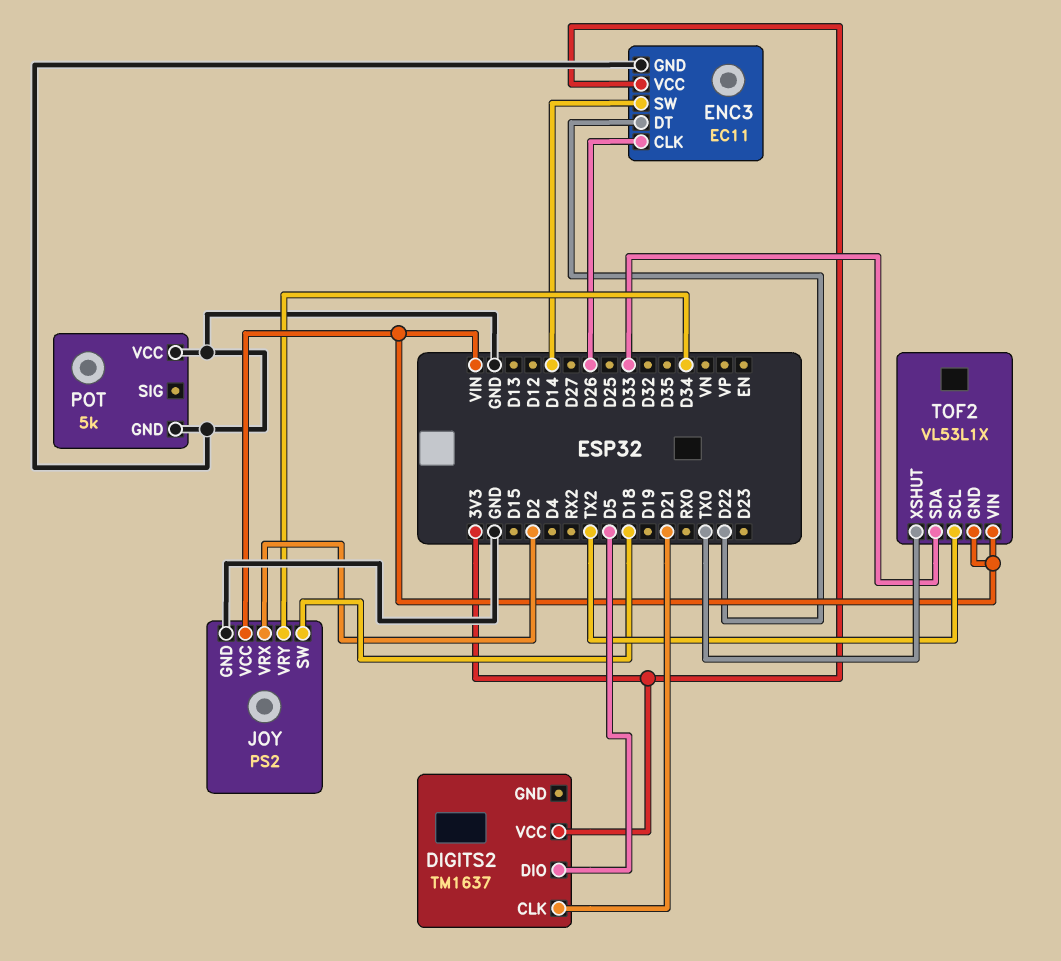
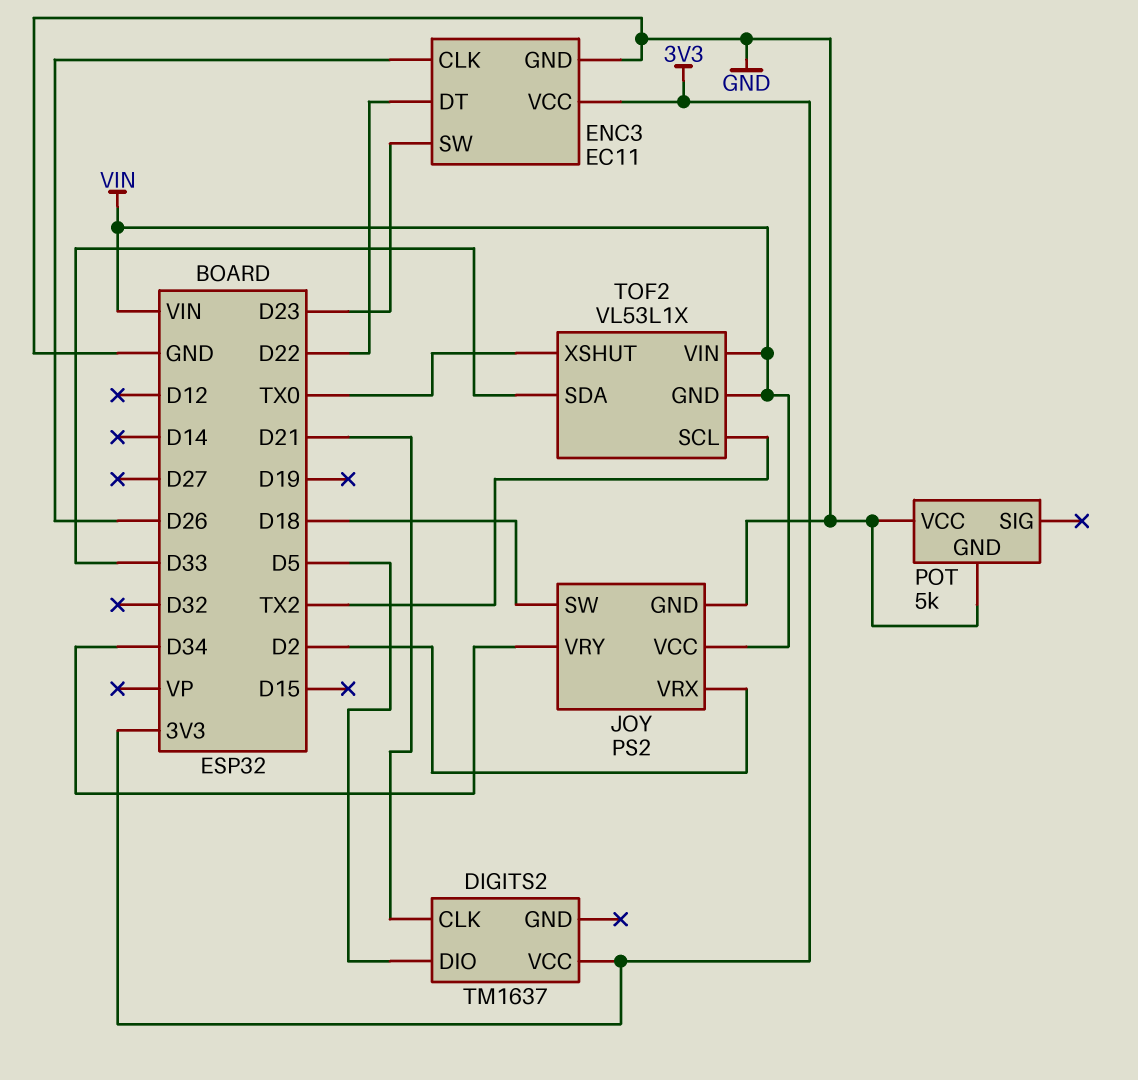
ENC3 pin SW: D14 -> D23

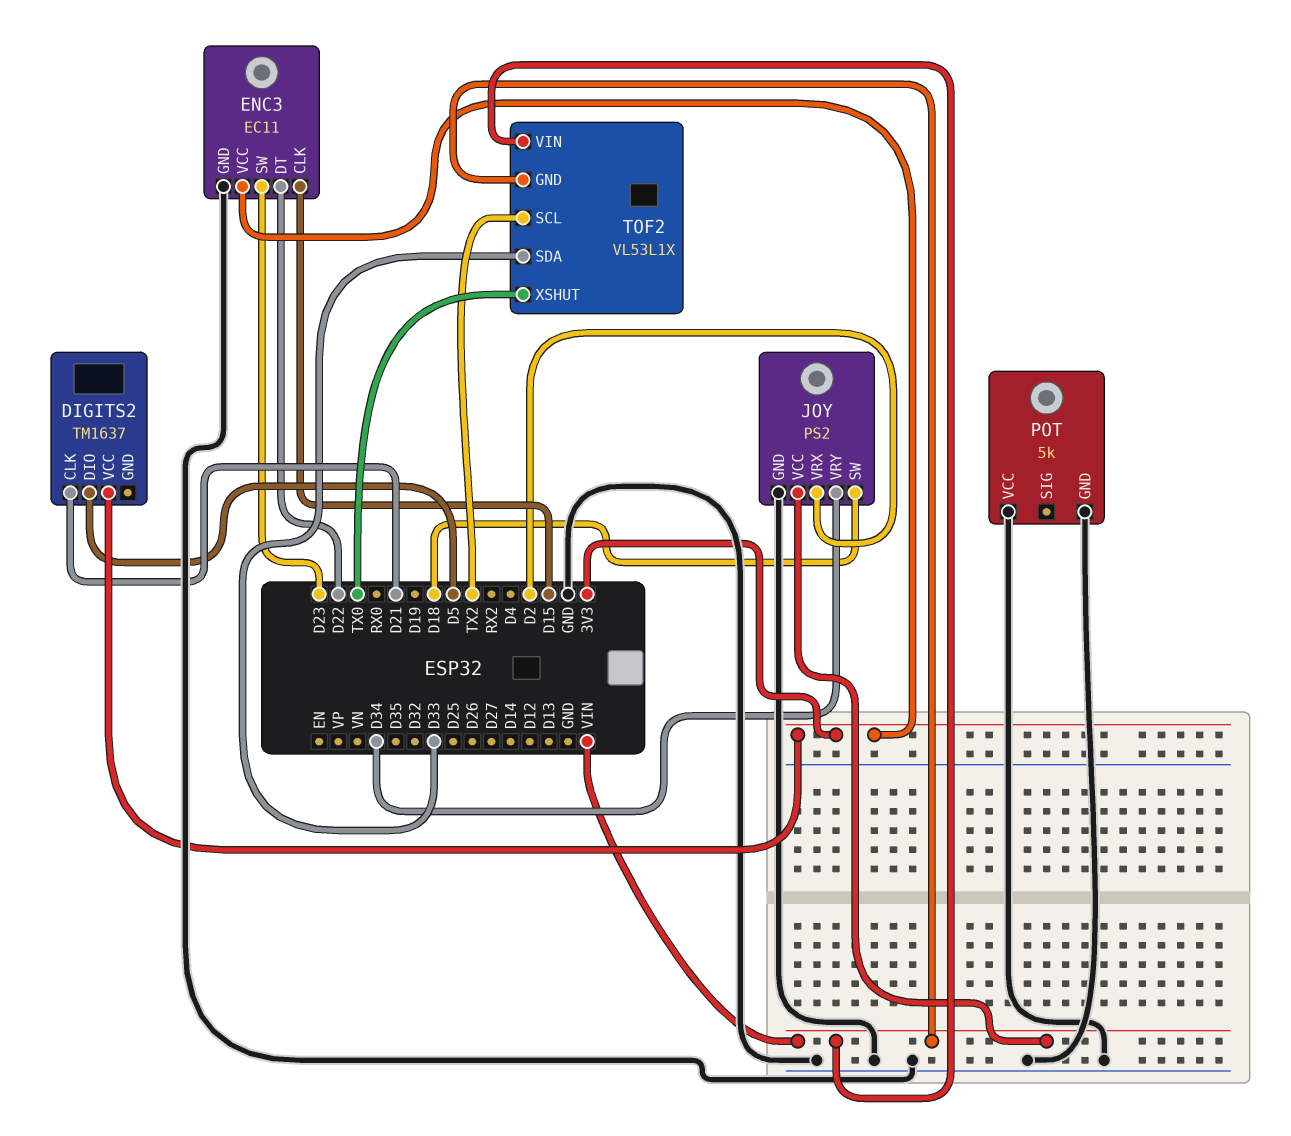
ENC3 pin CLK: D26 -> D15

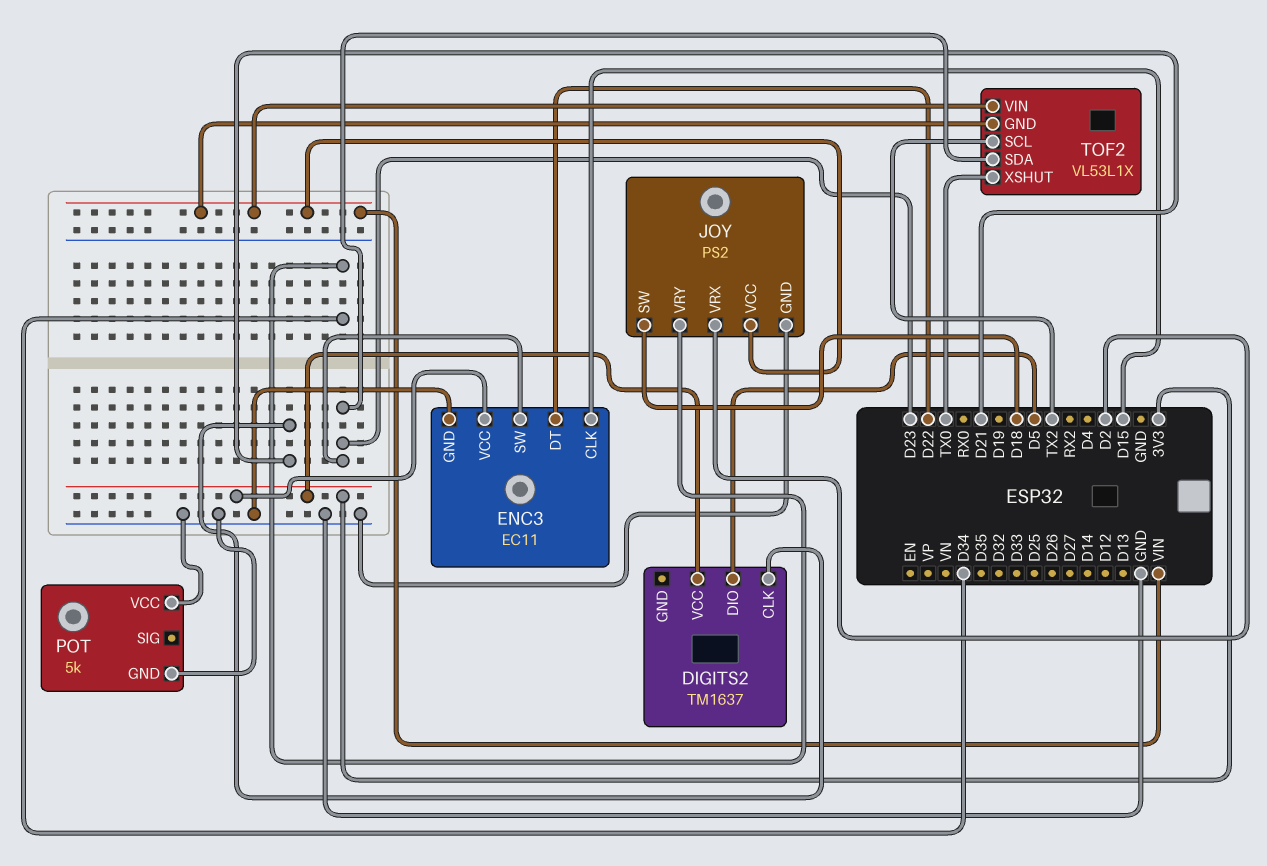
TOF2 pin SDA: D33 -> D23

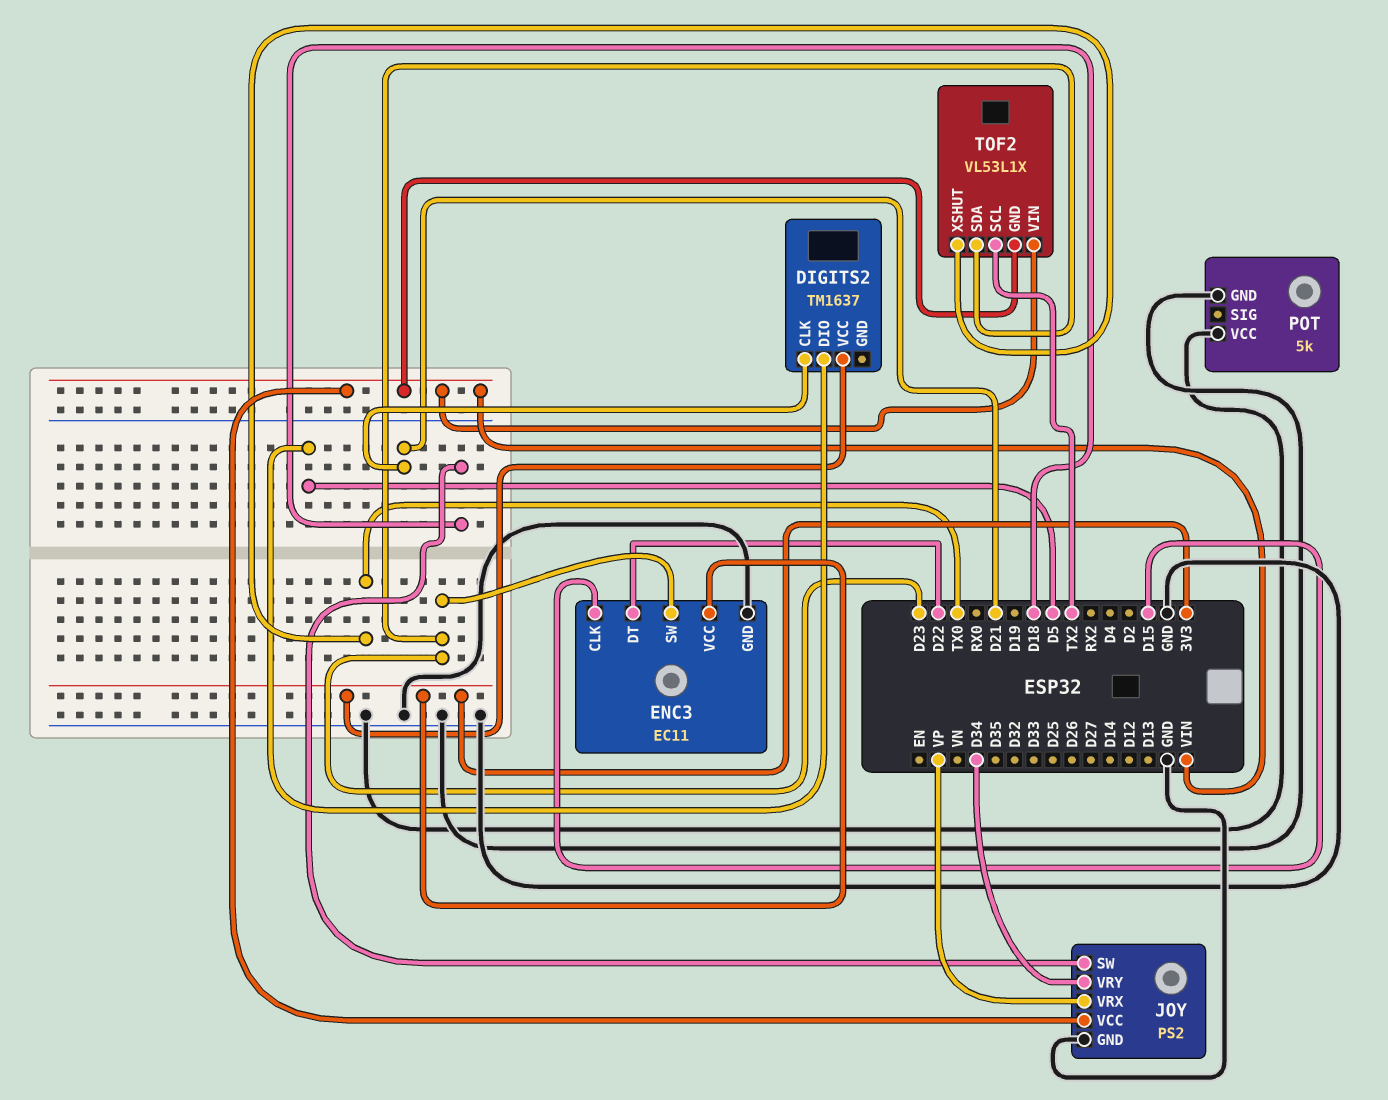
JOY pin VRX: D2 -> VP

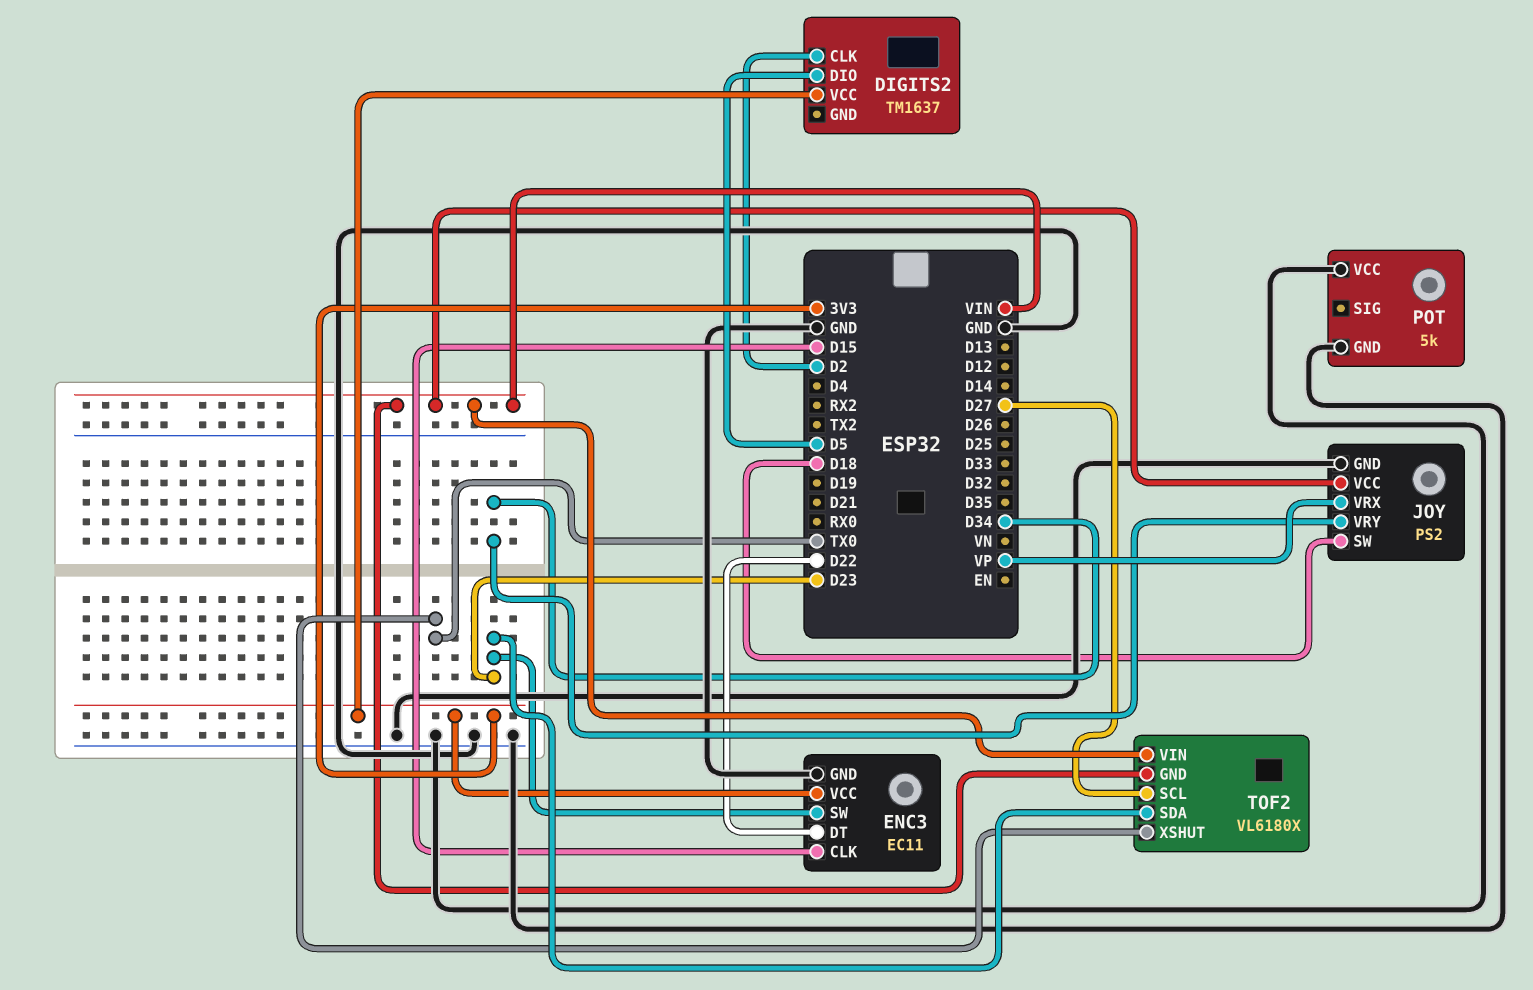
DIGITS2 pin CLK: D21 -> D2
TOF2: VL53L1X -> VL6180X
TOF2 pin SCL: TX2 -> D27

